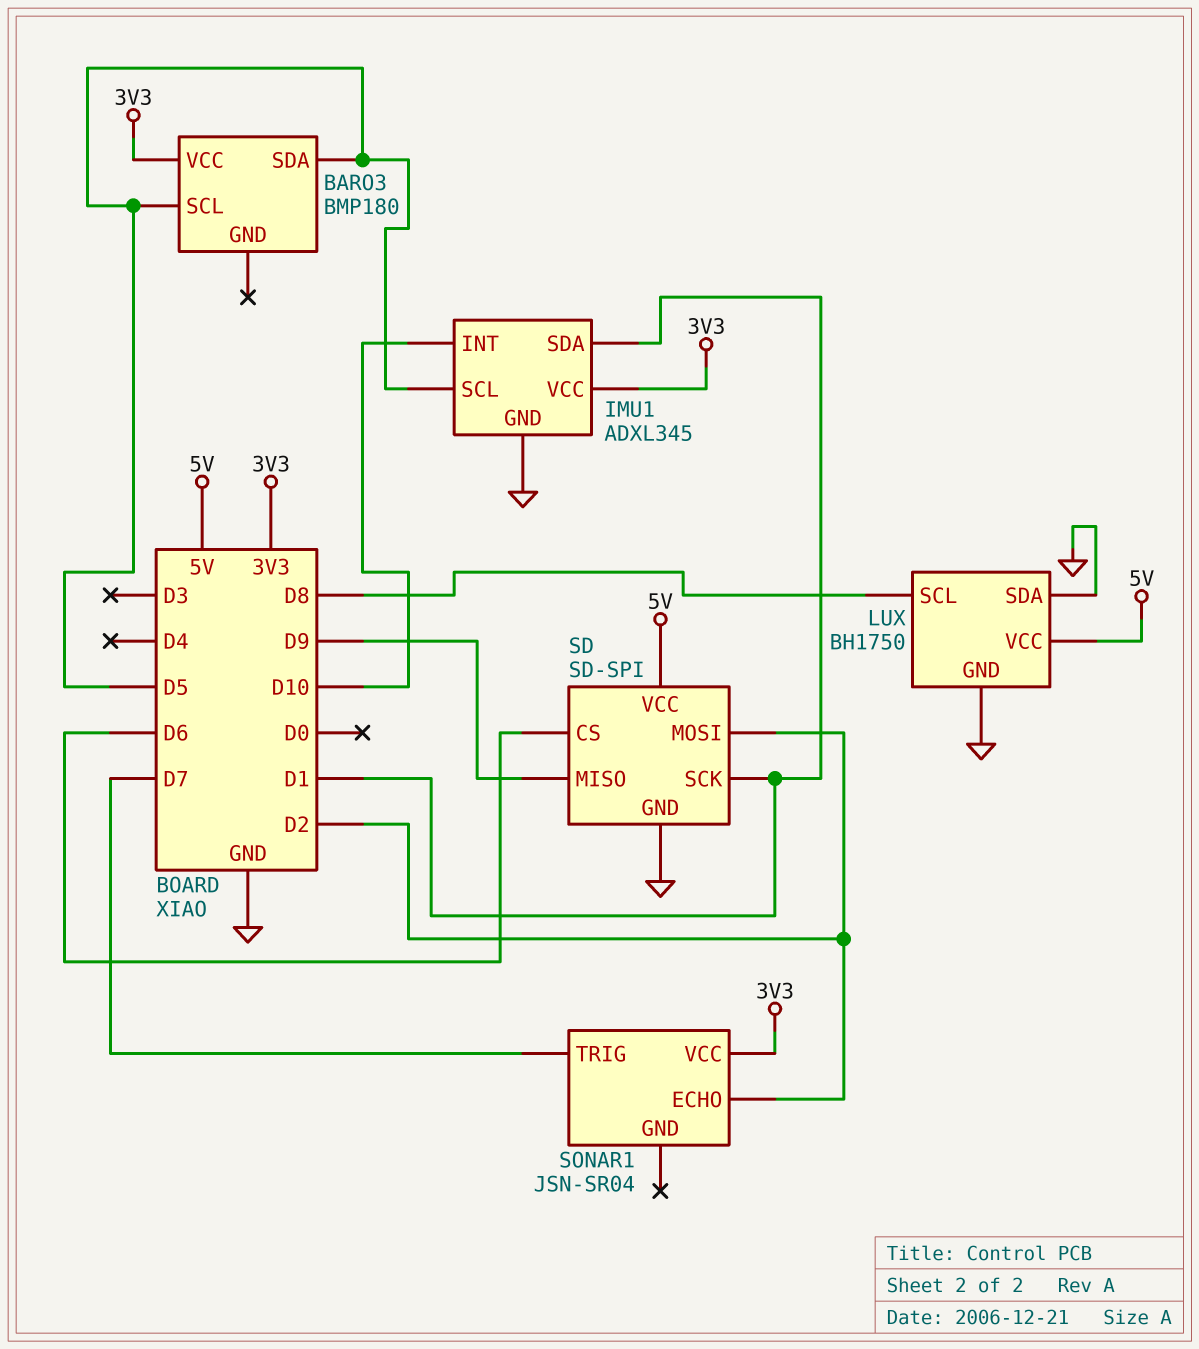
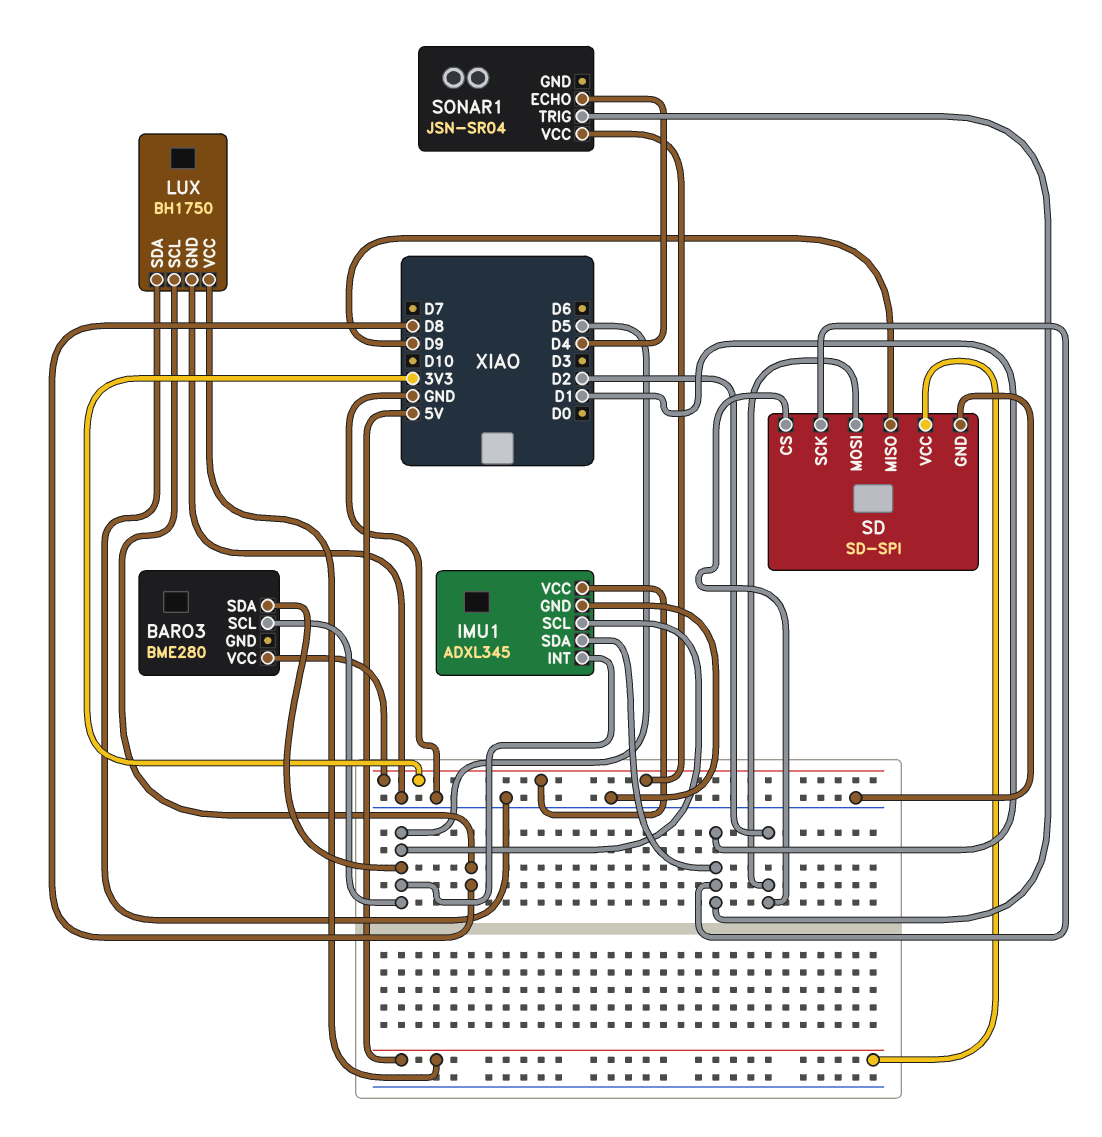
BARO3: BMP180 -> BME280
IMU1 pin INT: D10 -> D5
SD pin CS: D6 -> D2
SONAR1 pin ECHO: D2 -> D4
SONAR1 pin TRIG: D7 -> D1

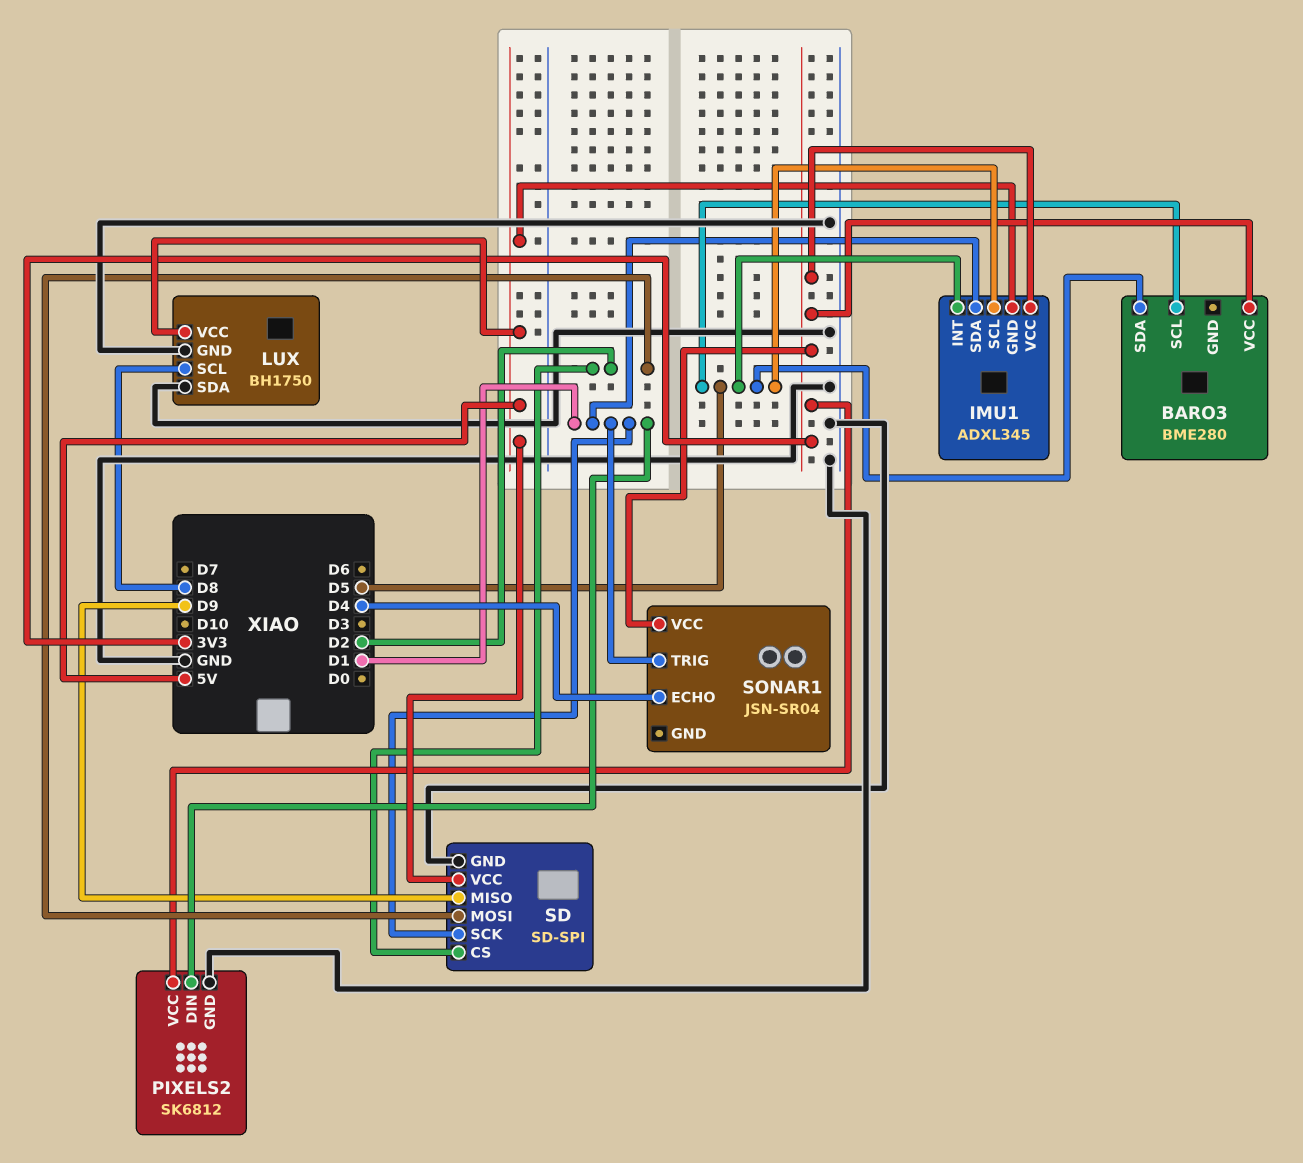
IMU1 pin GND: GND -> 5V
PIXELS2: none -> SK6812
PIXELS2 pin DIN: none -> D1
PIXELS2 pin GND: none -> GND
PIXELS2 pin VCC: none -> 3V3

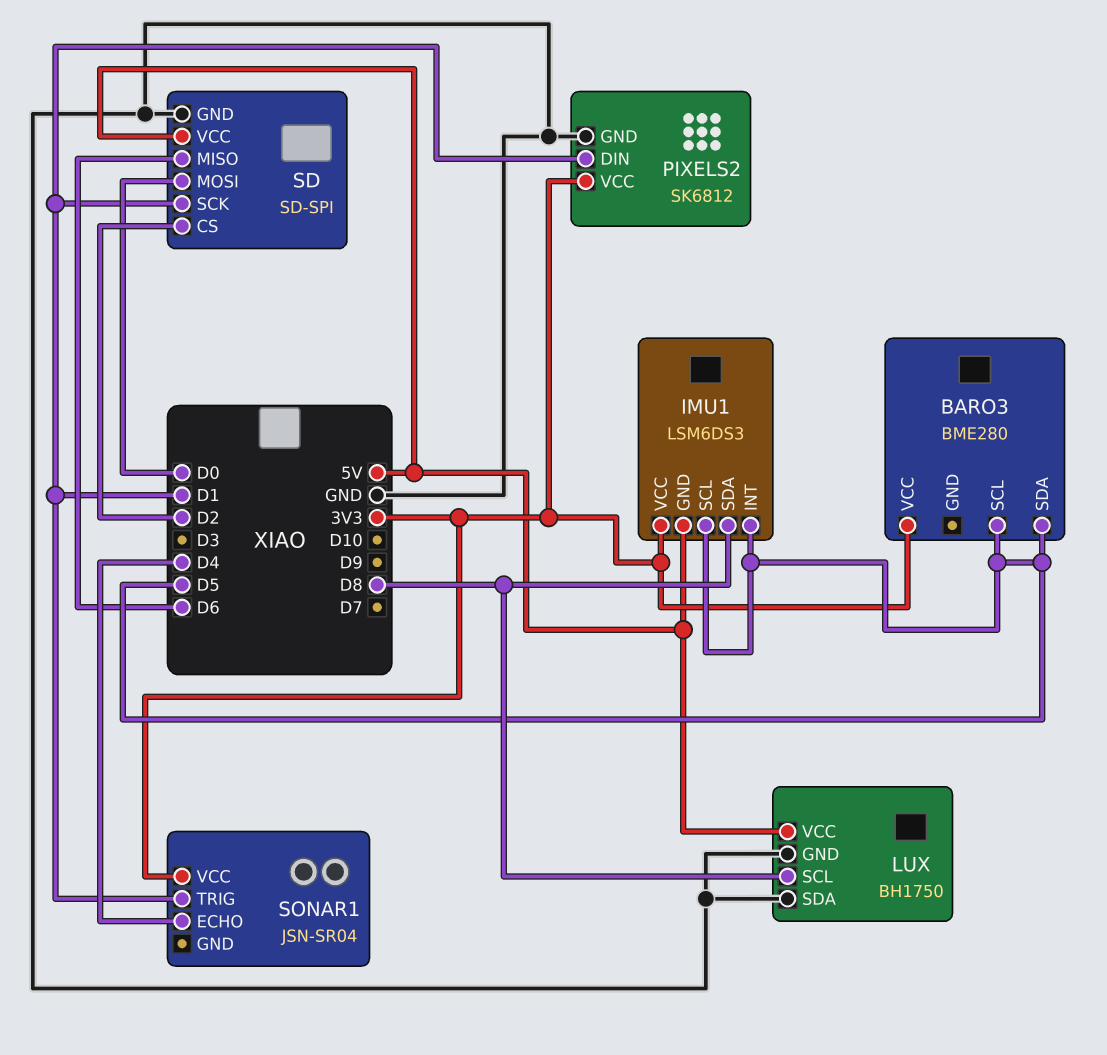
IMU1: ADXL345 -> LSM6DS3
IMU1 pin SDA: D1 -> D8
SD pin MISO: D9 -> D6
SD pin MOSI: D2 -> D0

